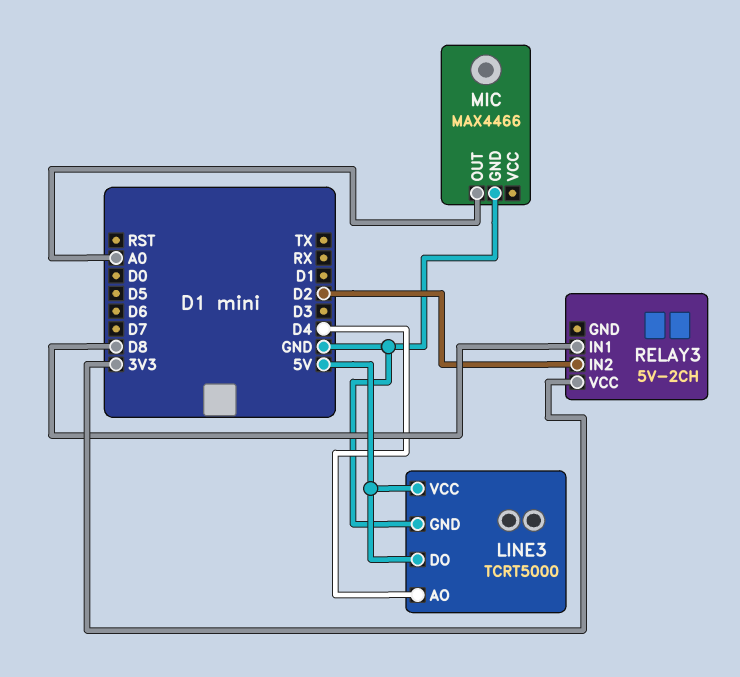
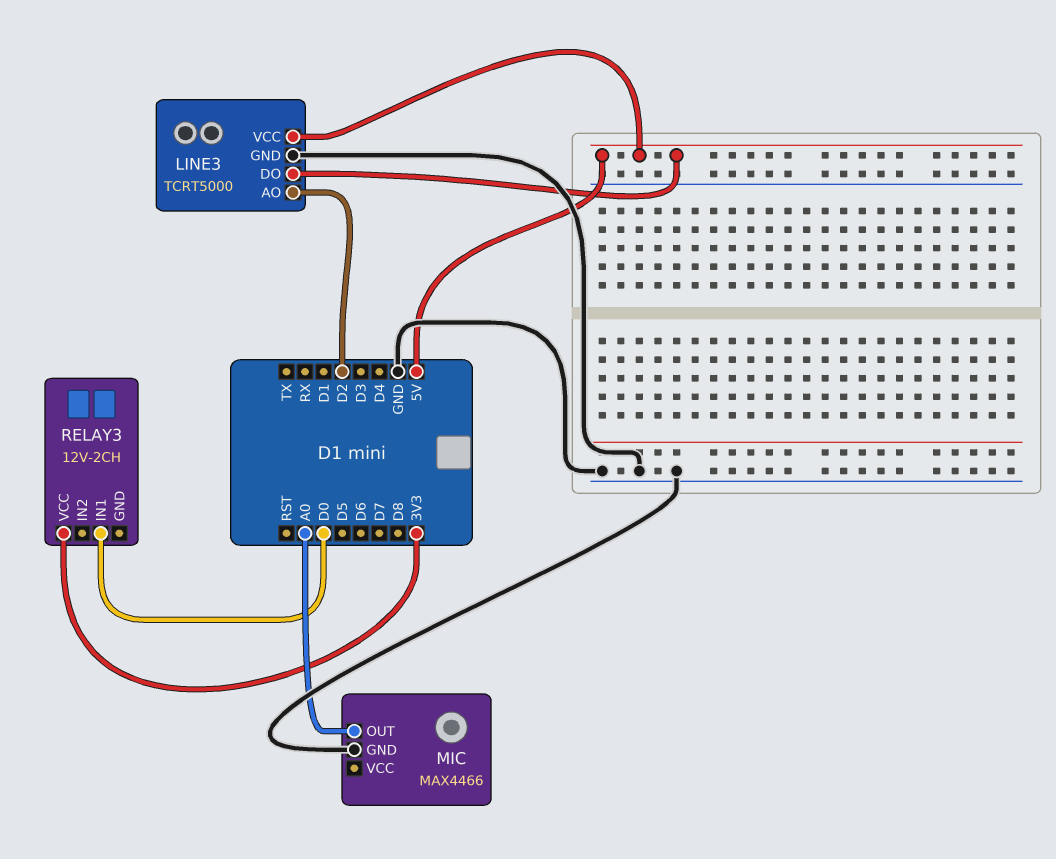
LINE3 pin AO: D4 -> D2
RELAY3: 5V-2CH -> 12V-2CH
RELAY3 pin IN1: D8 -> D0
RELAY3 pin IN2: D2 -> none

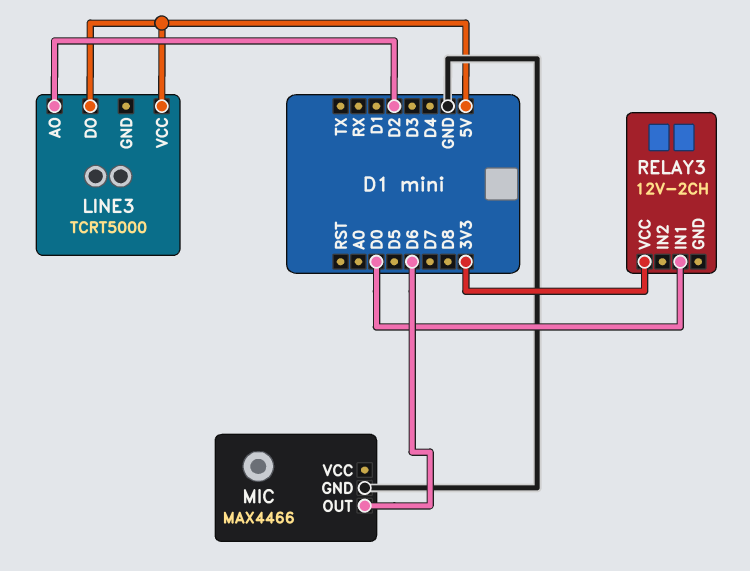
LINE3 pin GND: GND -> none
MIC pin OUT: A0 -> D6

